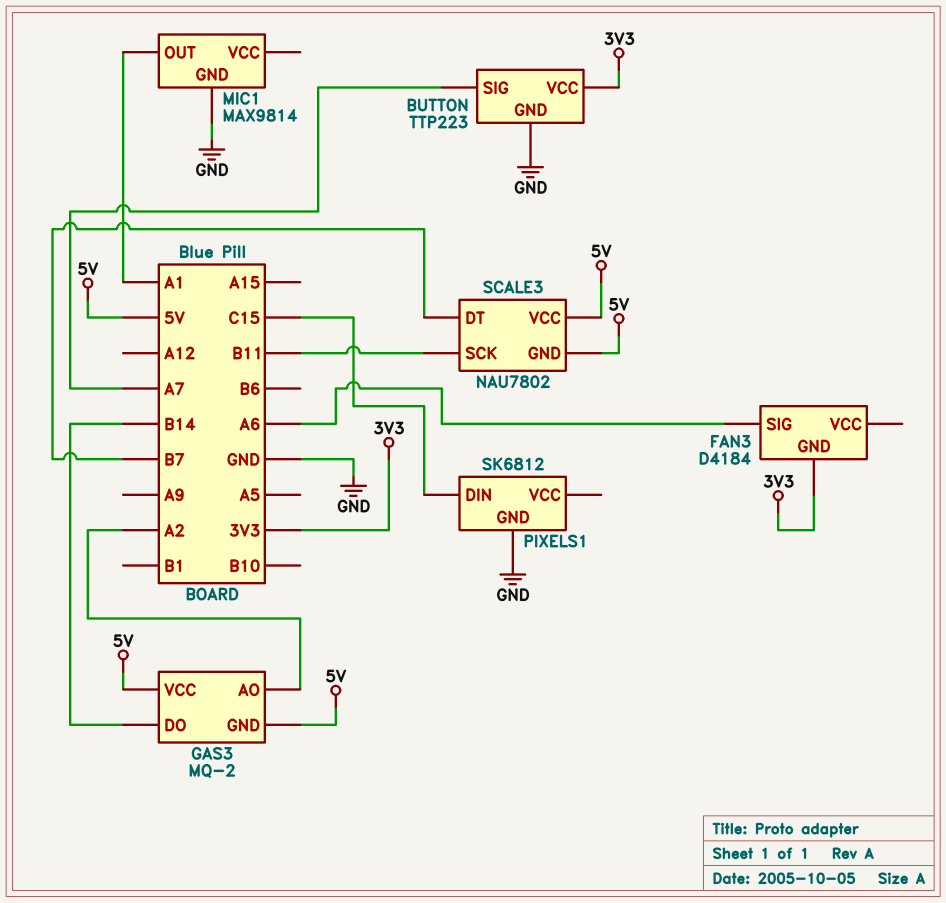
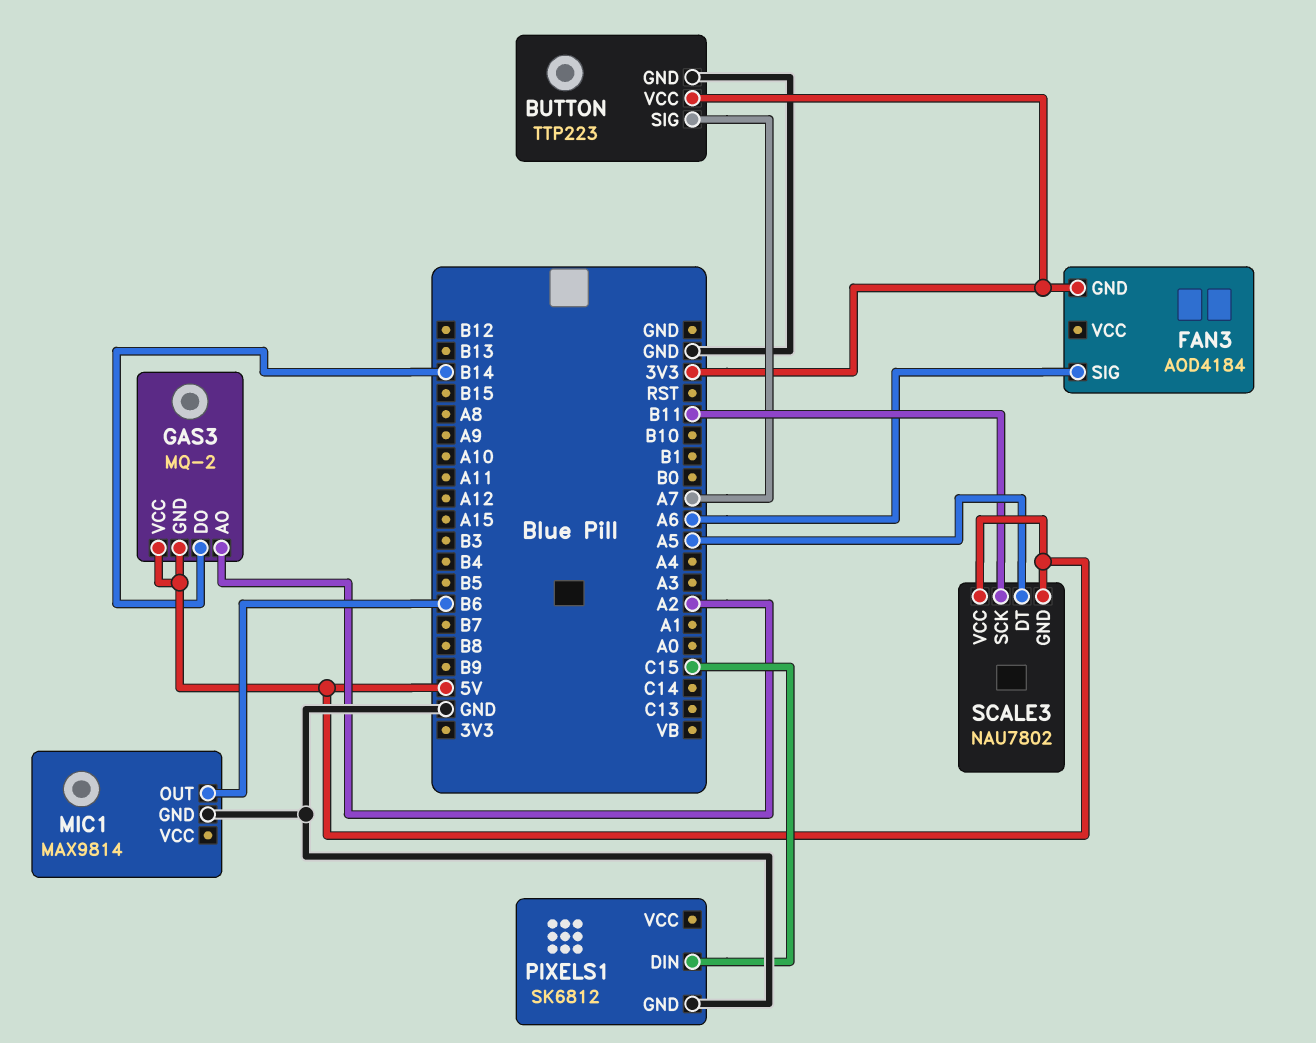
FAN3: D4184 -> AOD4184
MIC1 pin OUT: A1 -> B6
SCALE3 pin DT: B7 -> A5

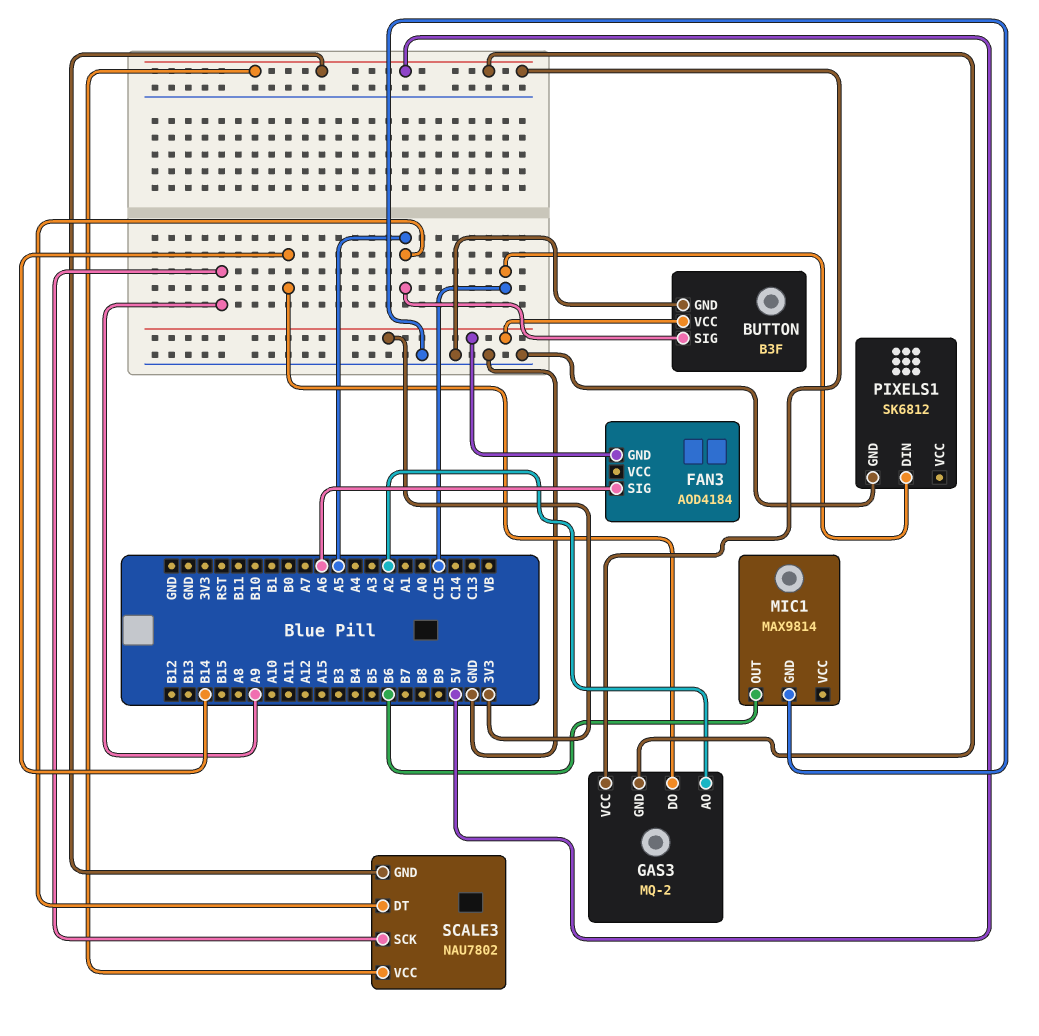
BUTTON: TTP223 -> B3F
BUTTON pin SIG: A7 -> A5
SCALE3 pin SCK: B11 -> A9

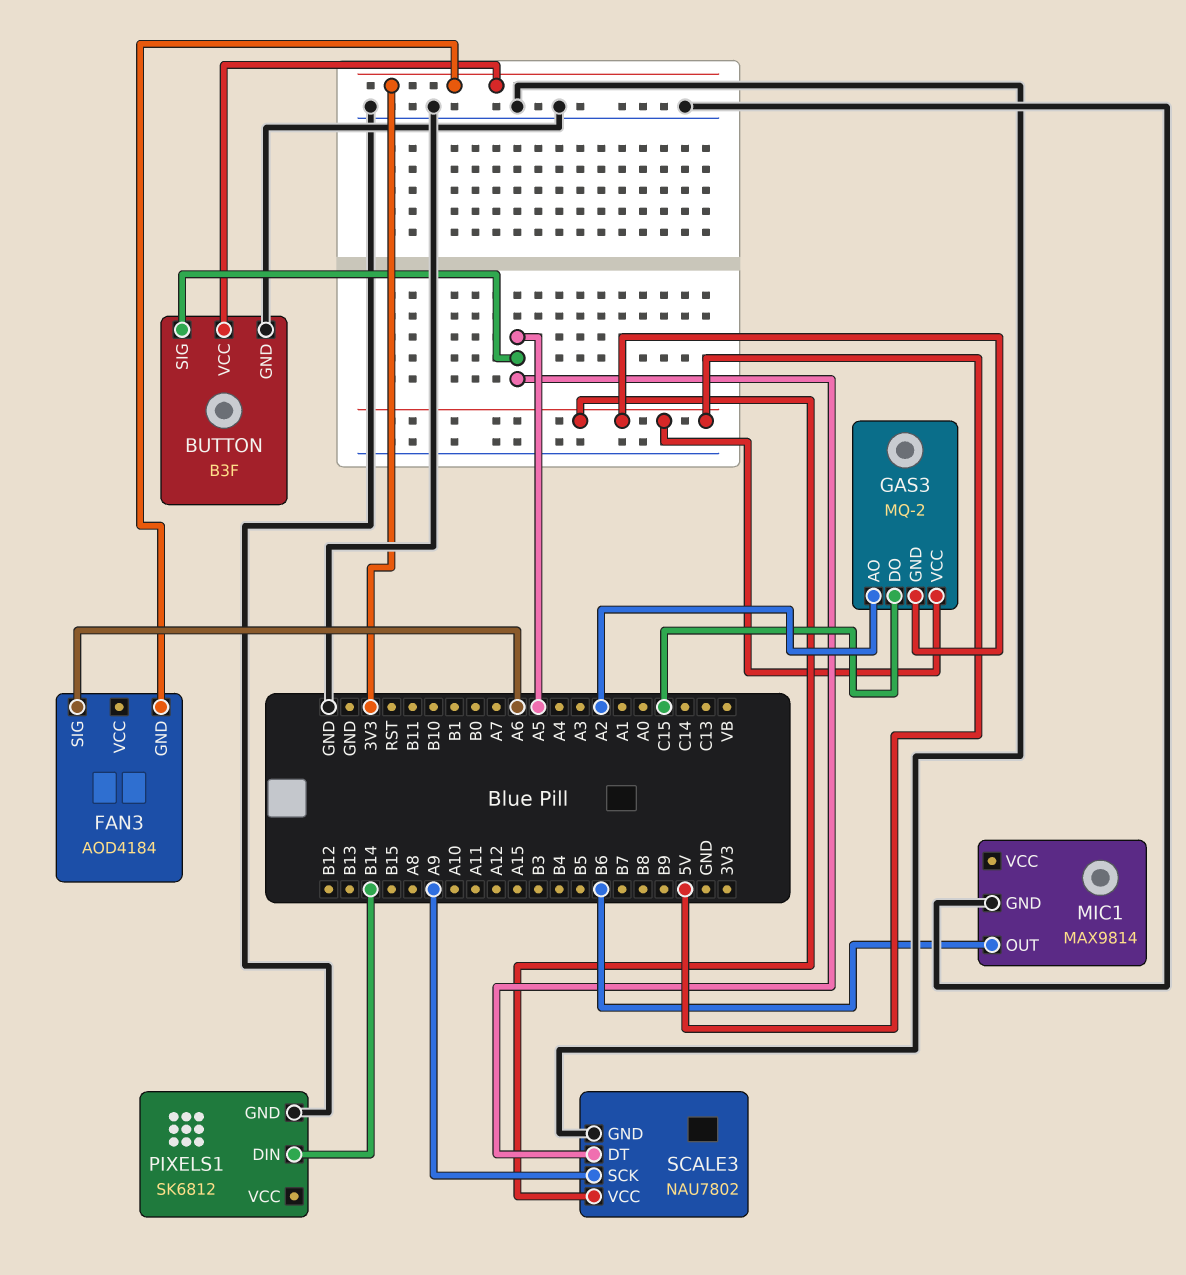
GAS3 pin DO: B14 -> C15
PIXELS1 pin DIN: C15 -> B14
SCALE3 pin GND: 5V -> GND

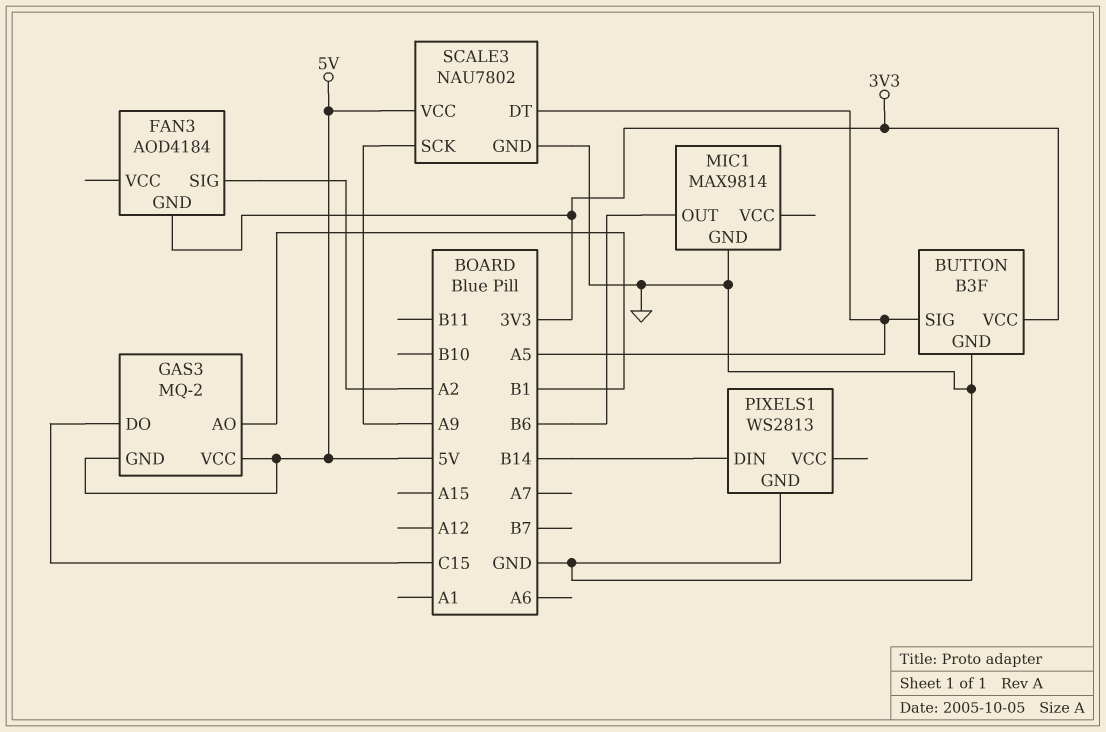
FAN3 pin SIG: A6 -> A2
GAS3 pin AO: A2 -> B1
PIXELS1: SK6812 -> WS2813

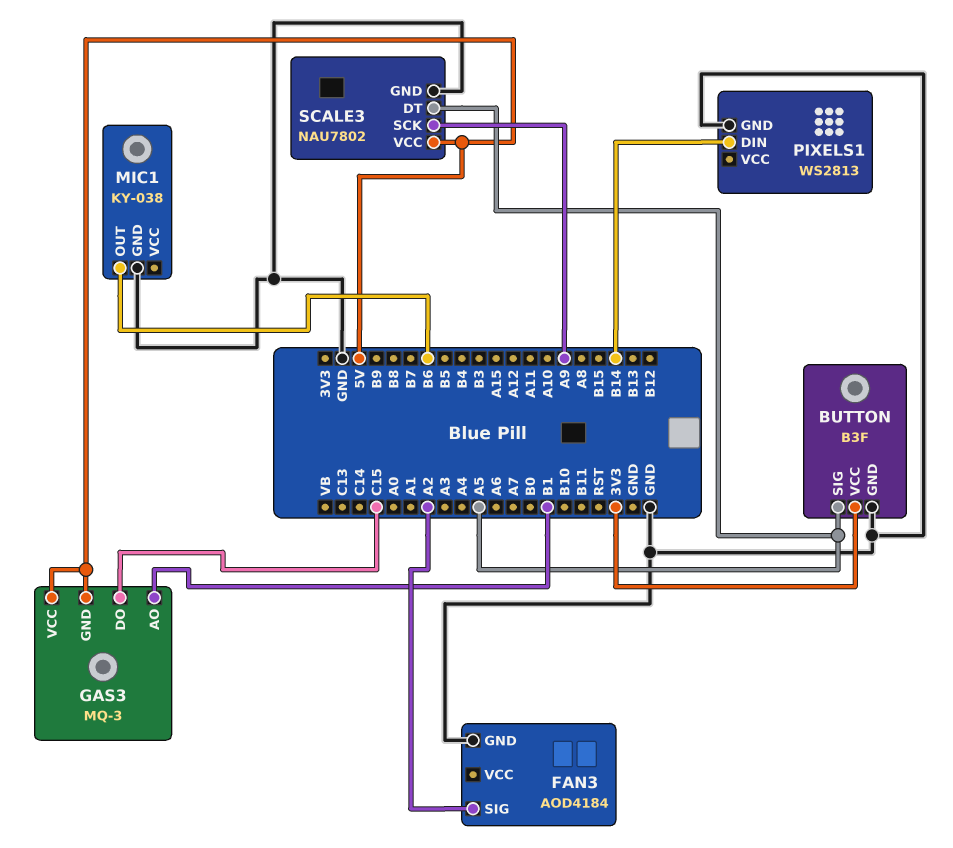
FAN3 pin GND: 3V3 -> GND
GAS3: MQ-2 -> MQ-3
MIC1: MAX9814 -> KY-038

